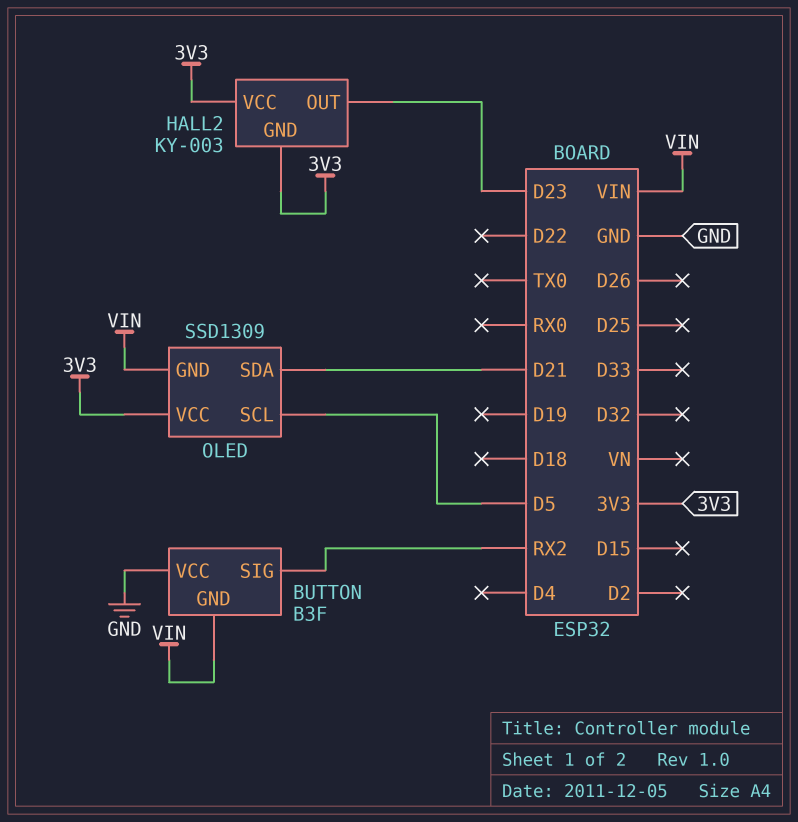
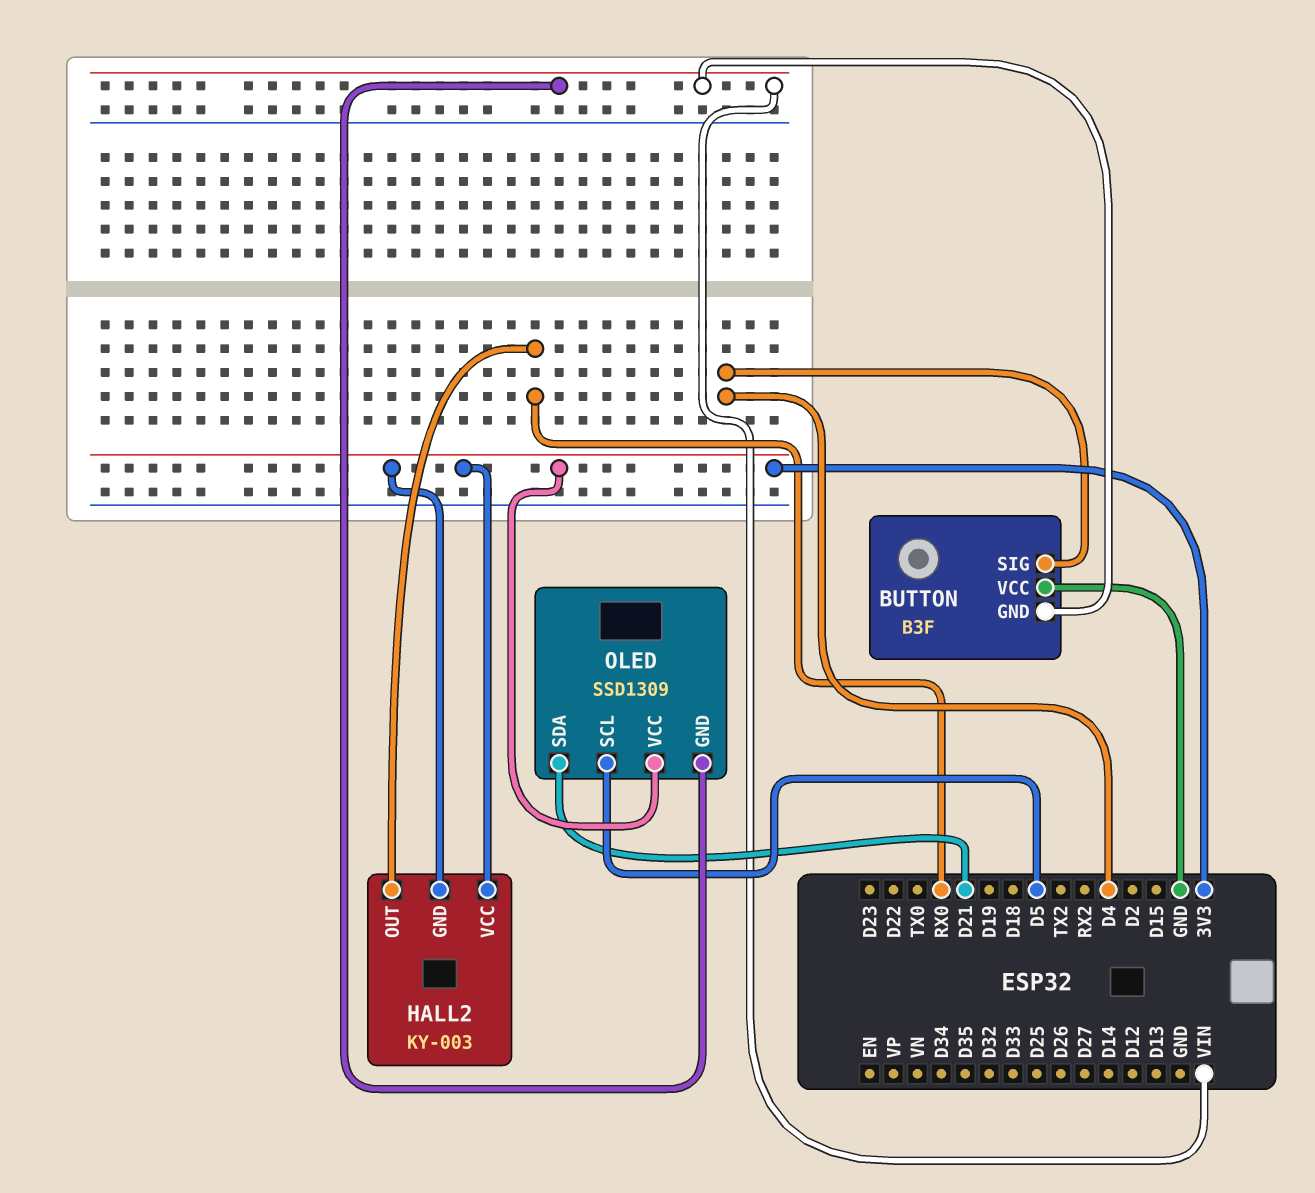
BUTTON pin SIG: RX2 -> D4
HALL2 pin OUT: D23 -> RX0

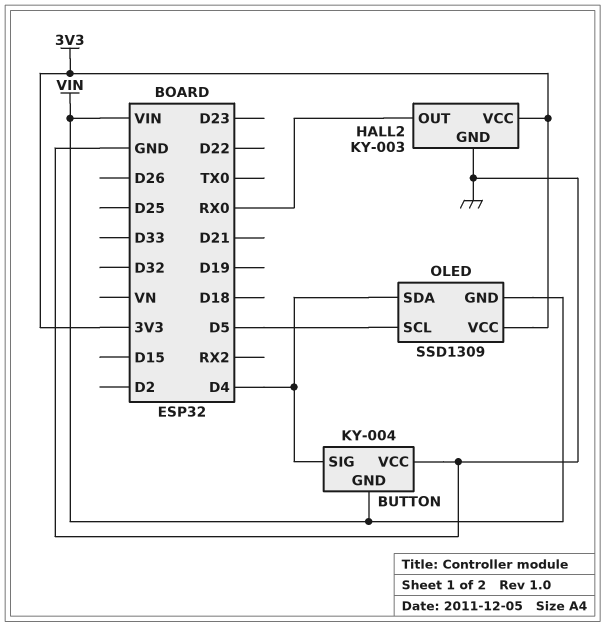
BUTTON: B3F -> KY-004
HALL2 pin GND: 3V3 -> GND
OLED pin SDA: D21 -> D4

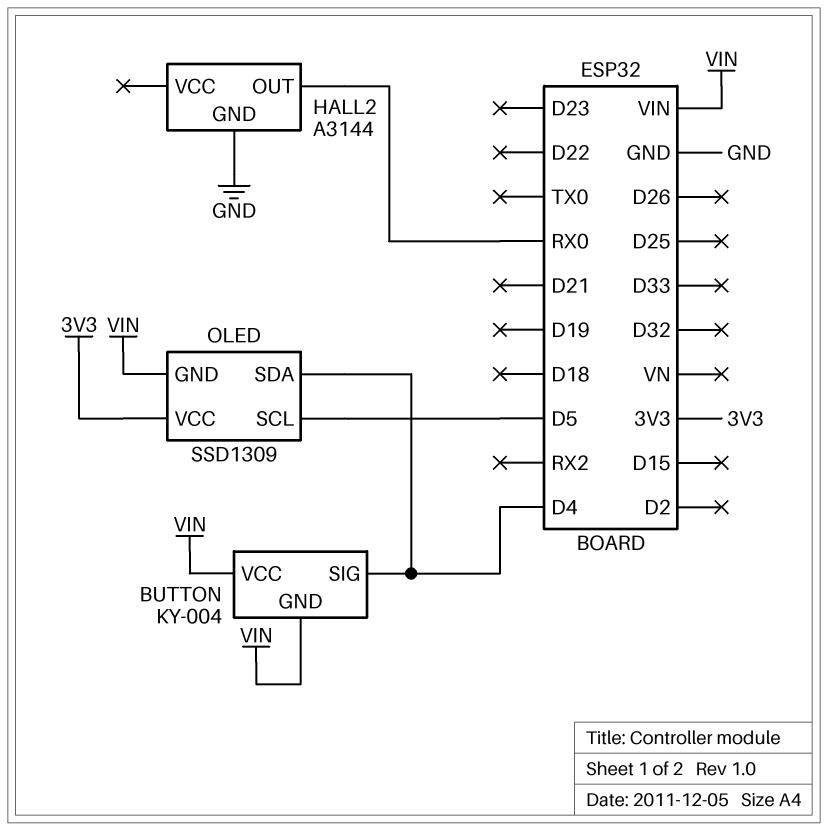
BUTTON pin VCC: GND -> VIN
HALL2: KY-003 -> A3144
HALL2 pin VCC: 3V3 -> none

